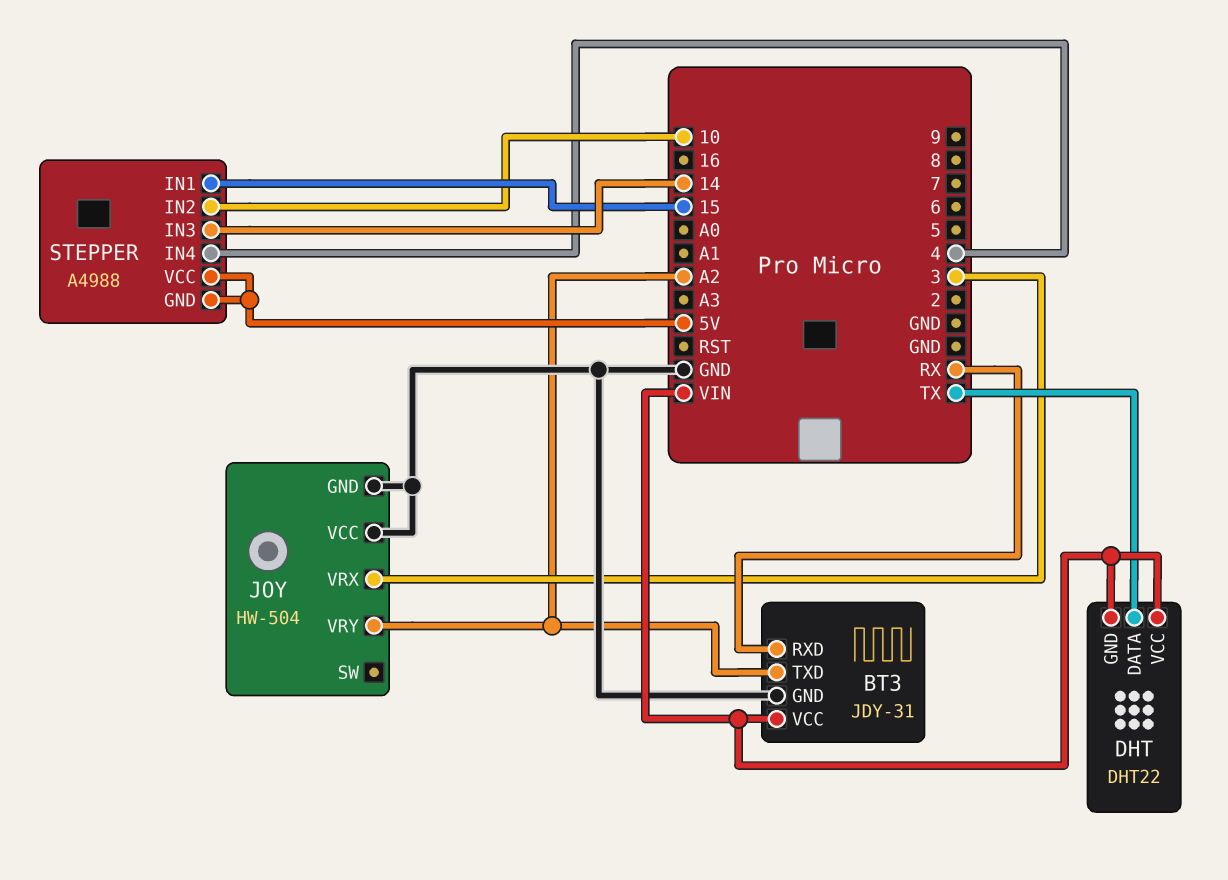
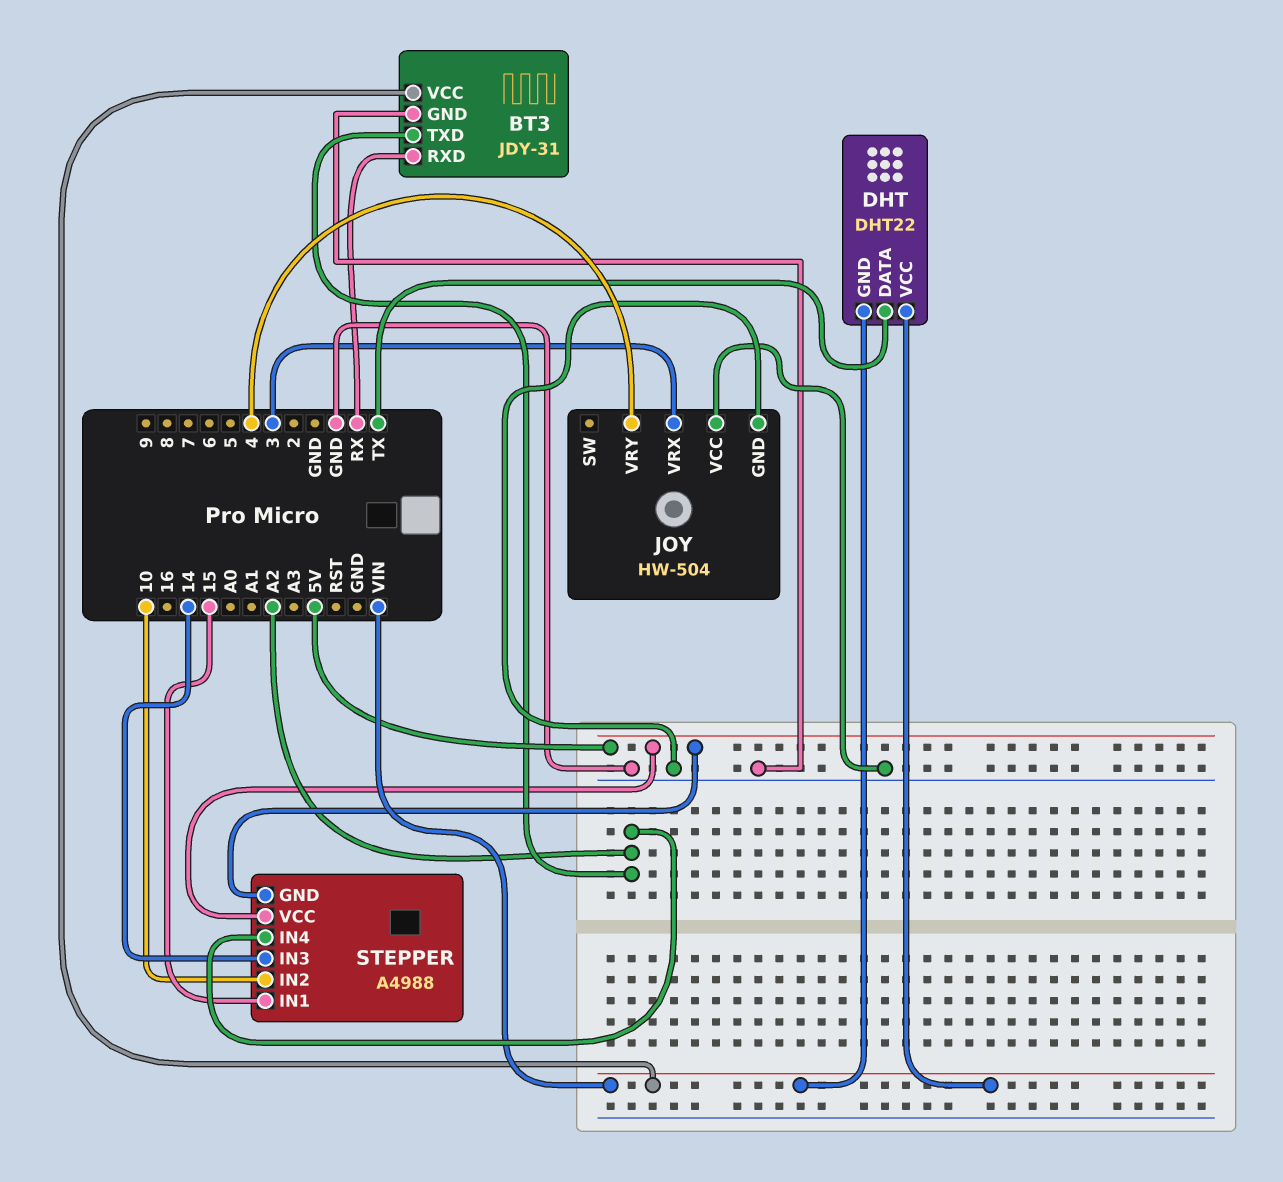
JOY pin VRY: A2 -> 4
STEPPER pin IN4: 4 -> A2

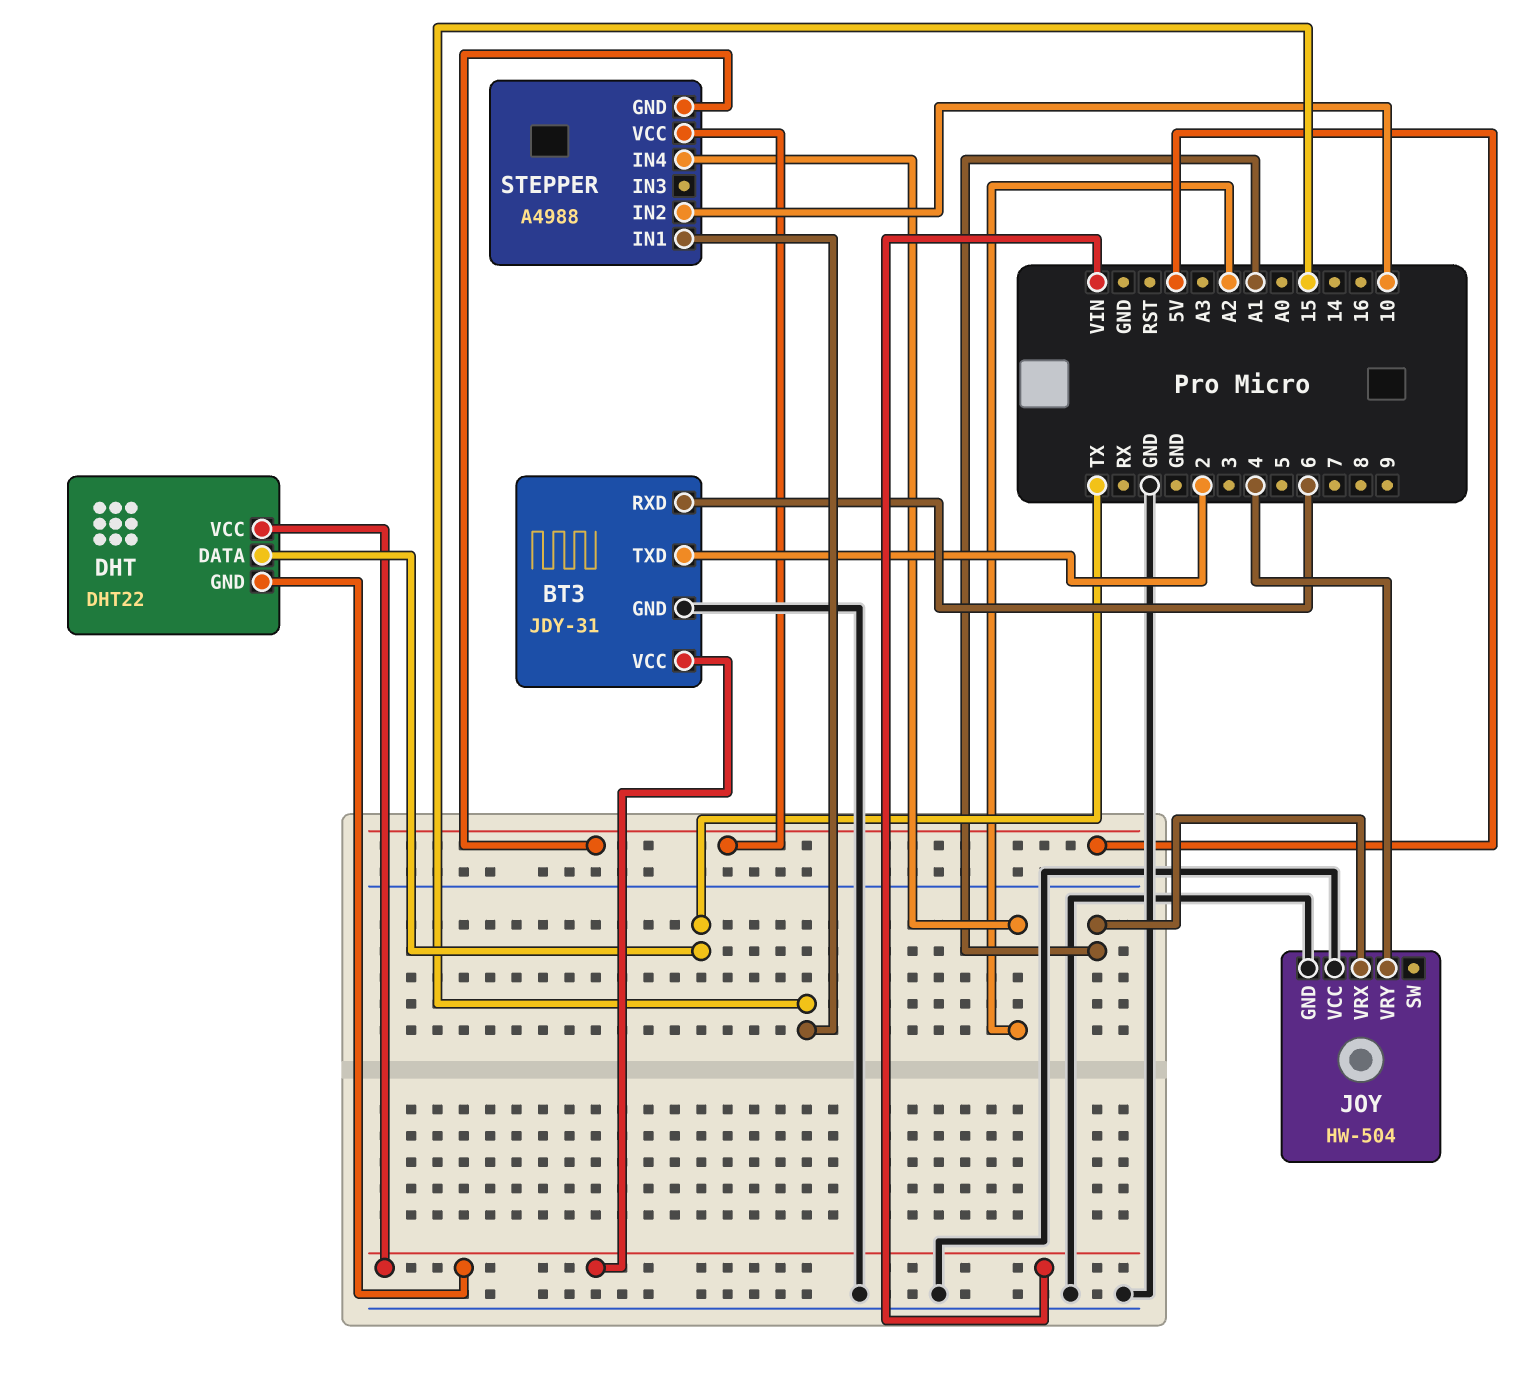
BT3 pin RXD: RX -> 6
BT3 pin TXD: A2 -> 2
JOY pin VRX: 3 -> A1
STEPPER pin IN3: 14 -> none

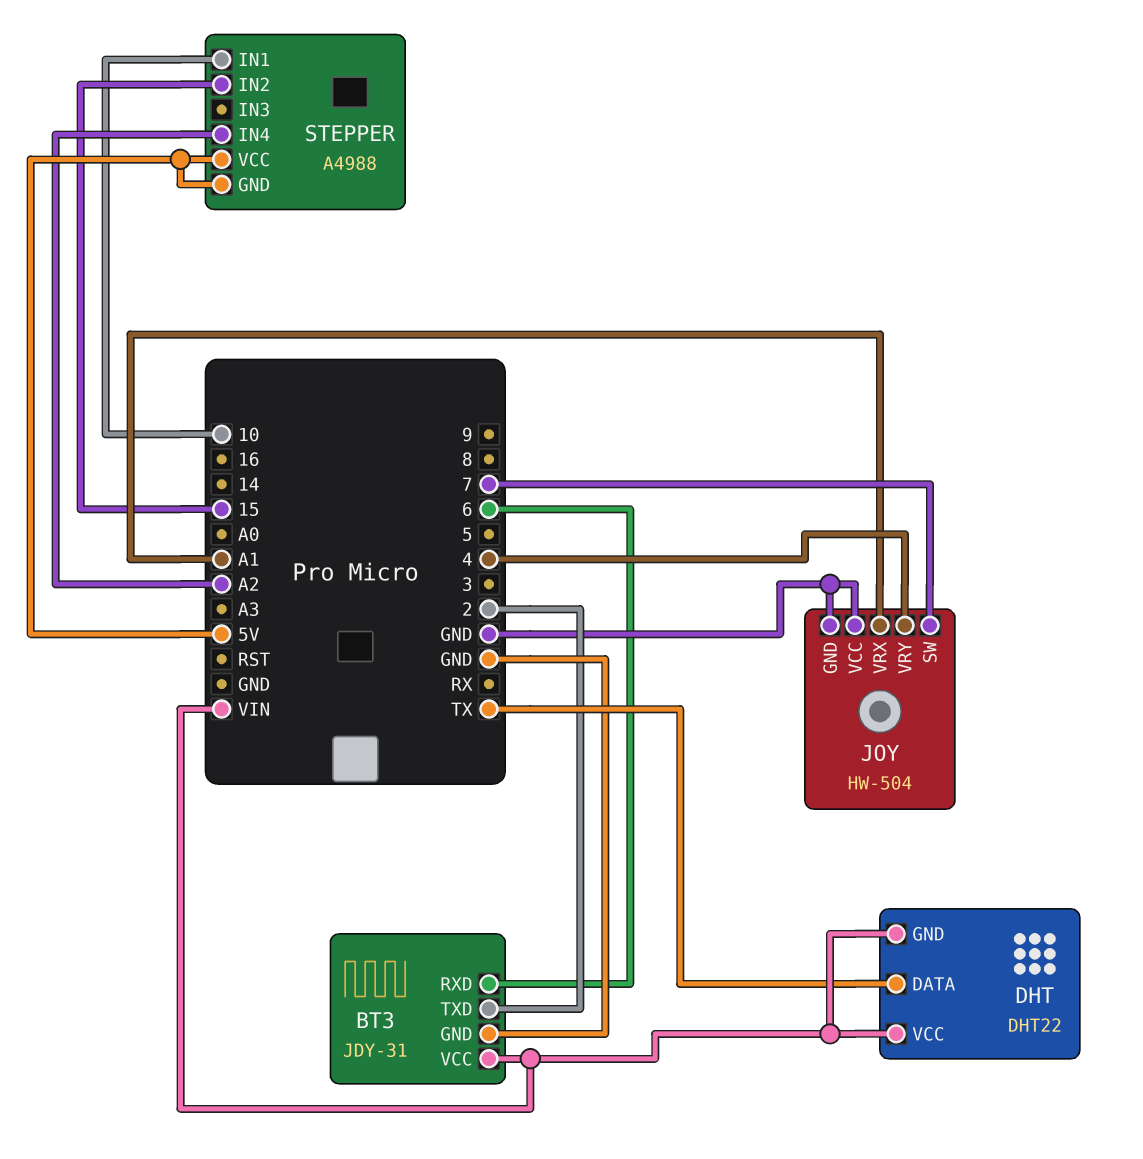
JOY pin SW: none -> 7
STEPPER pin IN1: 15 -> 10
STEPPER pin IN2: 10 -> 15

